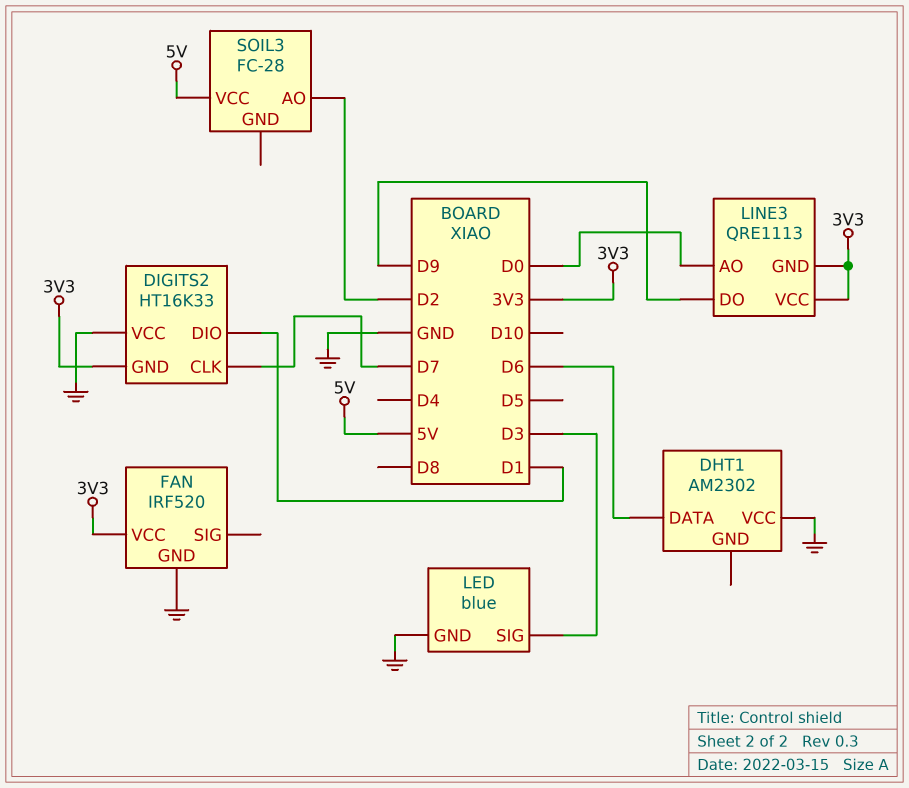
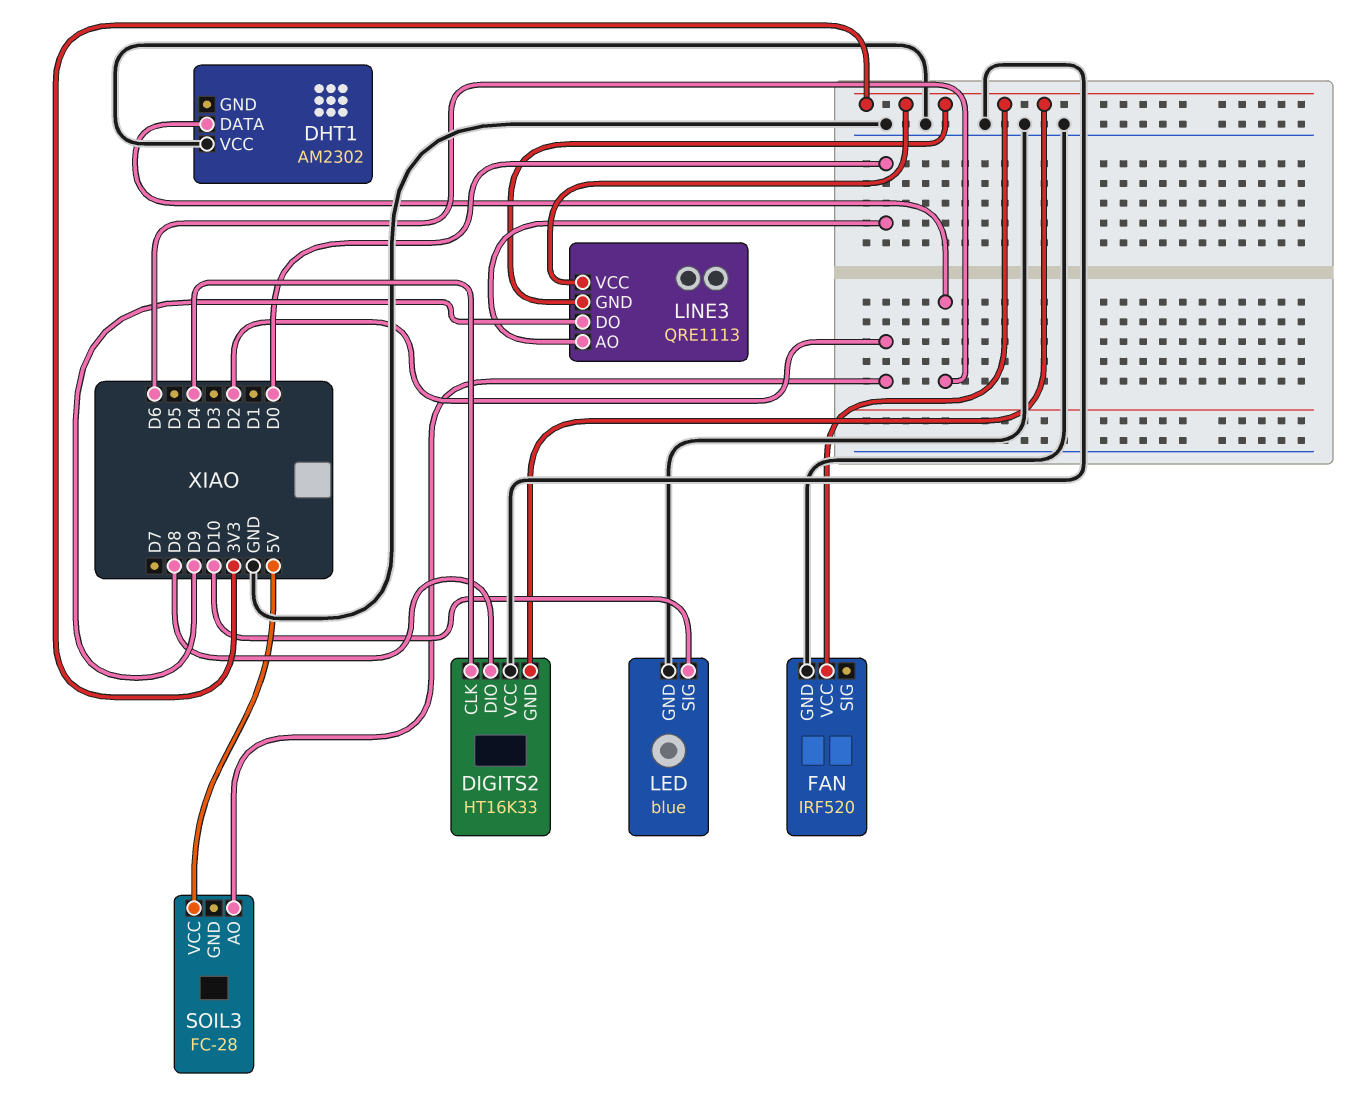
DIGITS2 pin CLK: D7 -> D4
DIGITS2 pin DIO: D1 -> D8
LED pin SIG: D3 -> D10

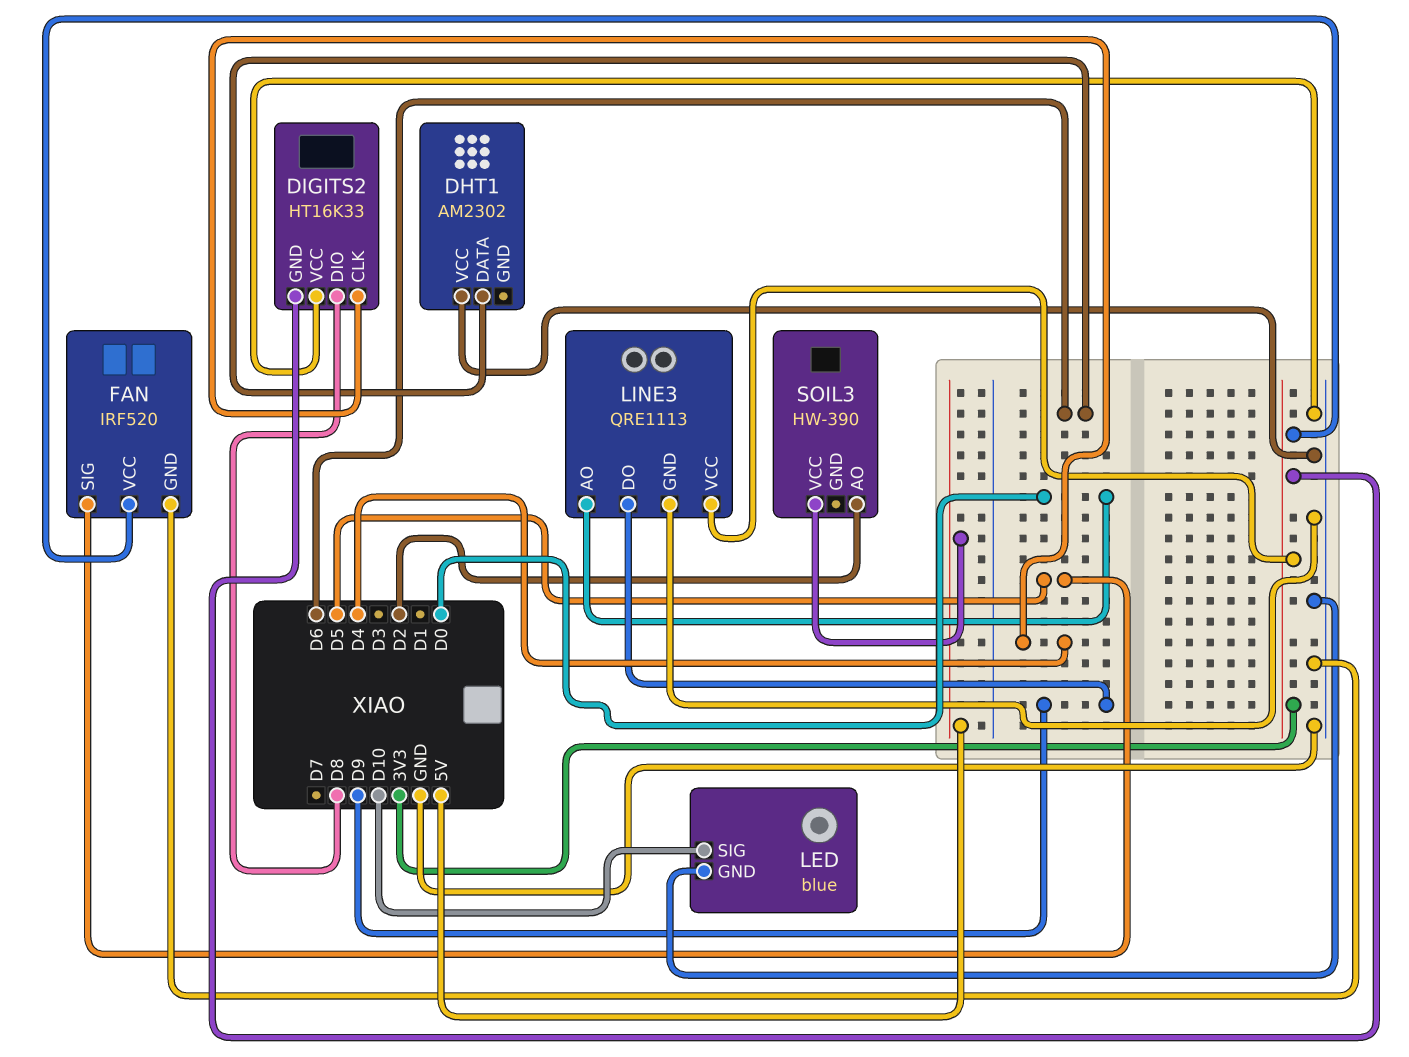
FAN pin SIG: none -> D5
LINE3 pin GND: 3V3 -> GND
SOIL3: FC-28 -> HW-390

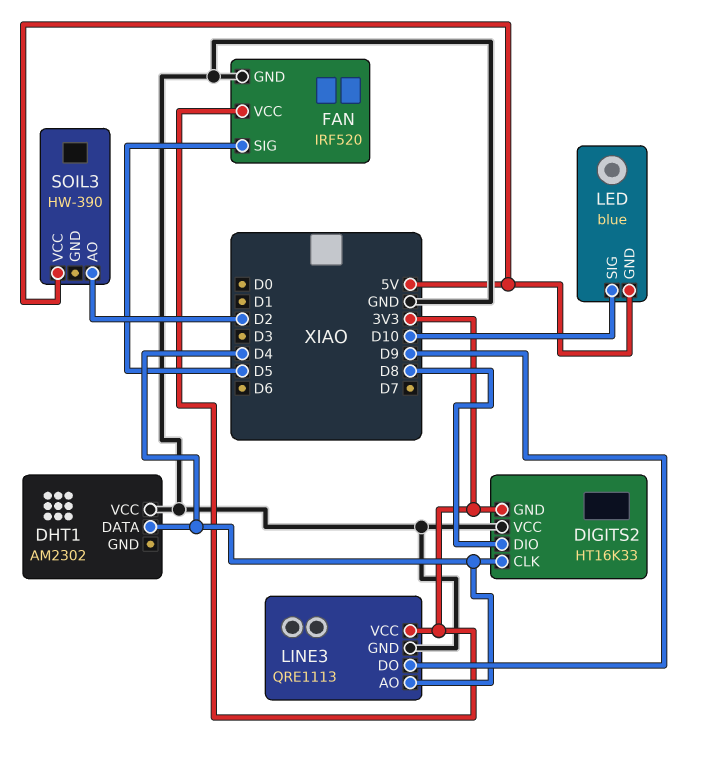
DHT1 pin DATA: D6 -> D4
LED pin GND: GND -> 5V
LINE3 pin AO: D0 -> D4

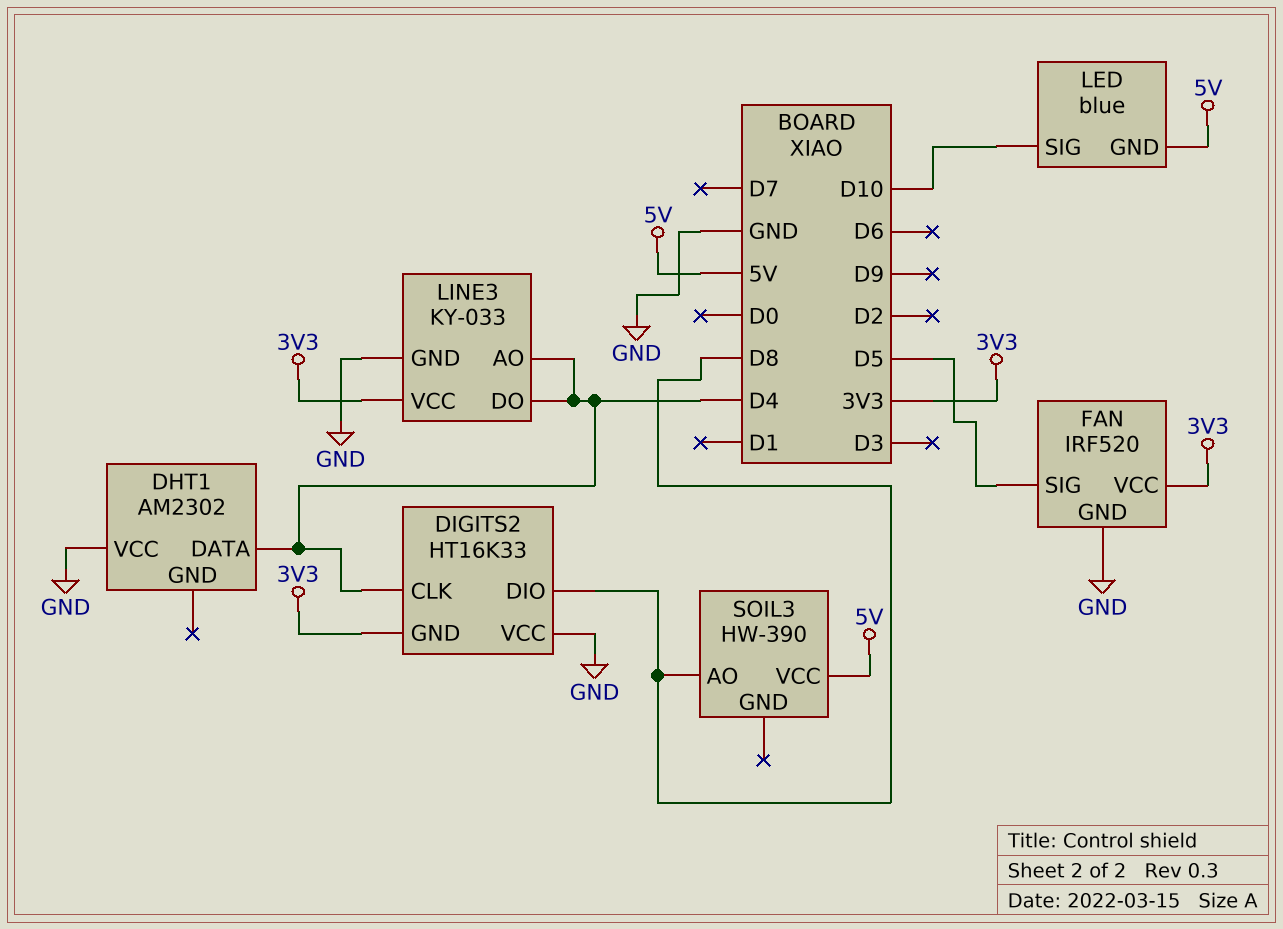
LINE3: QRE1113 -> KY-033
LINE3 pin DO: D9 -> D4
SOIL3 pin AO: D2 -> D8

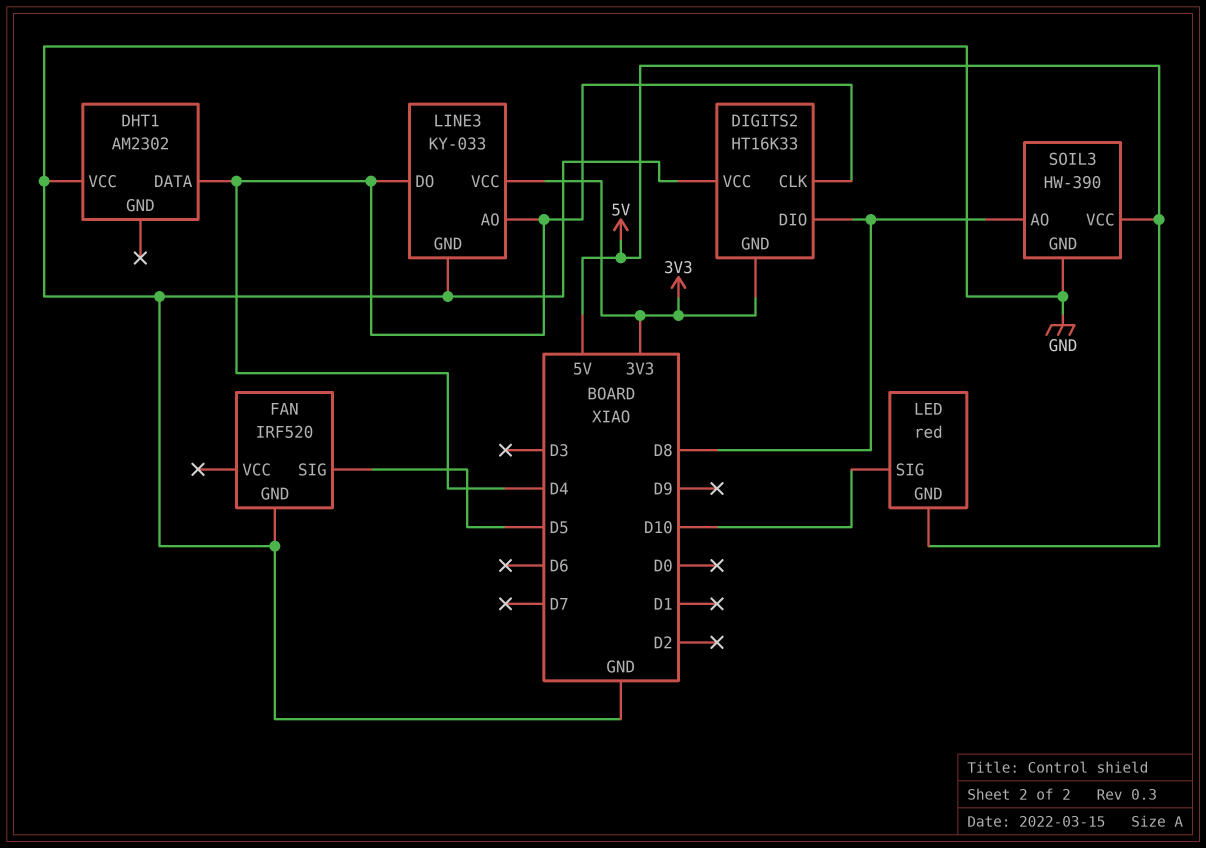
FAN pin VCC: 3V3 -> none
LED: blue -> red
SOIL3 pin GND: none -> GND

